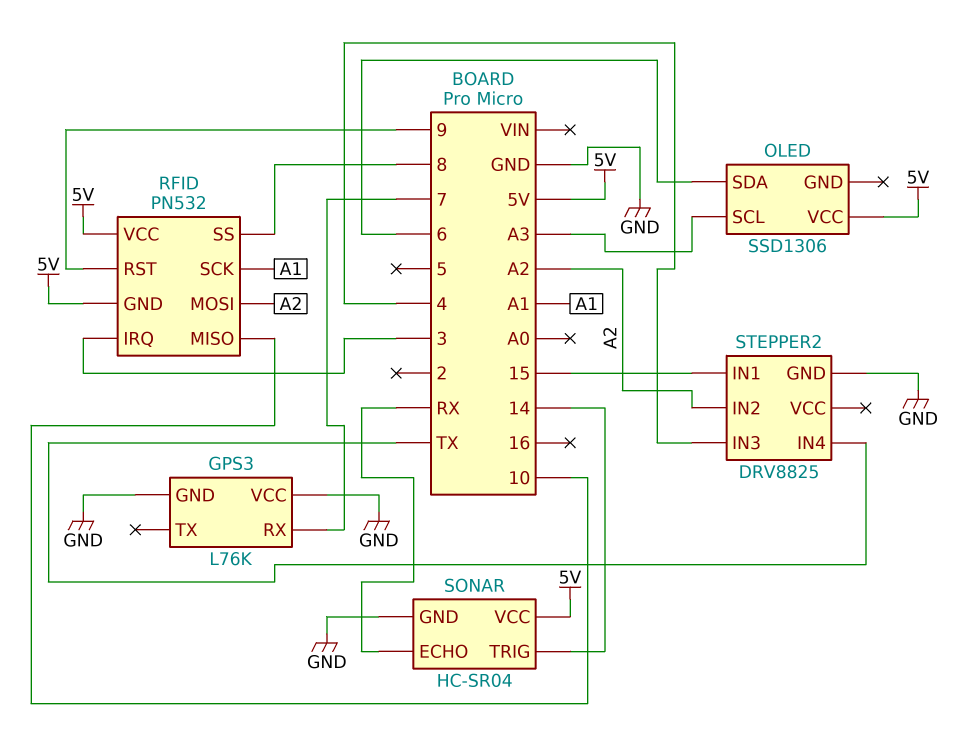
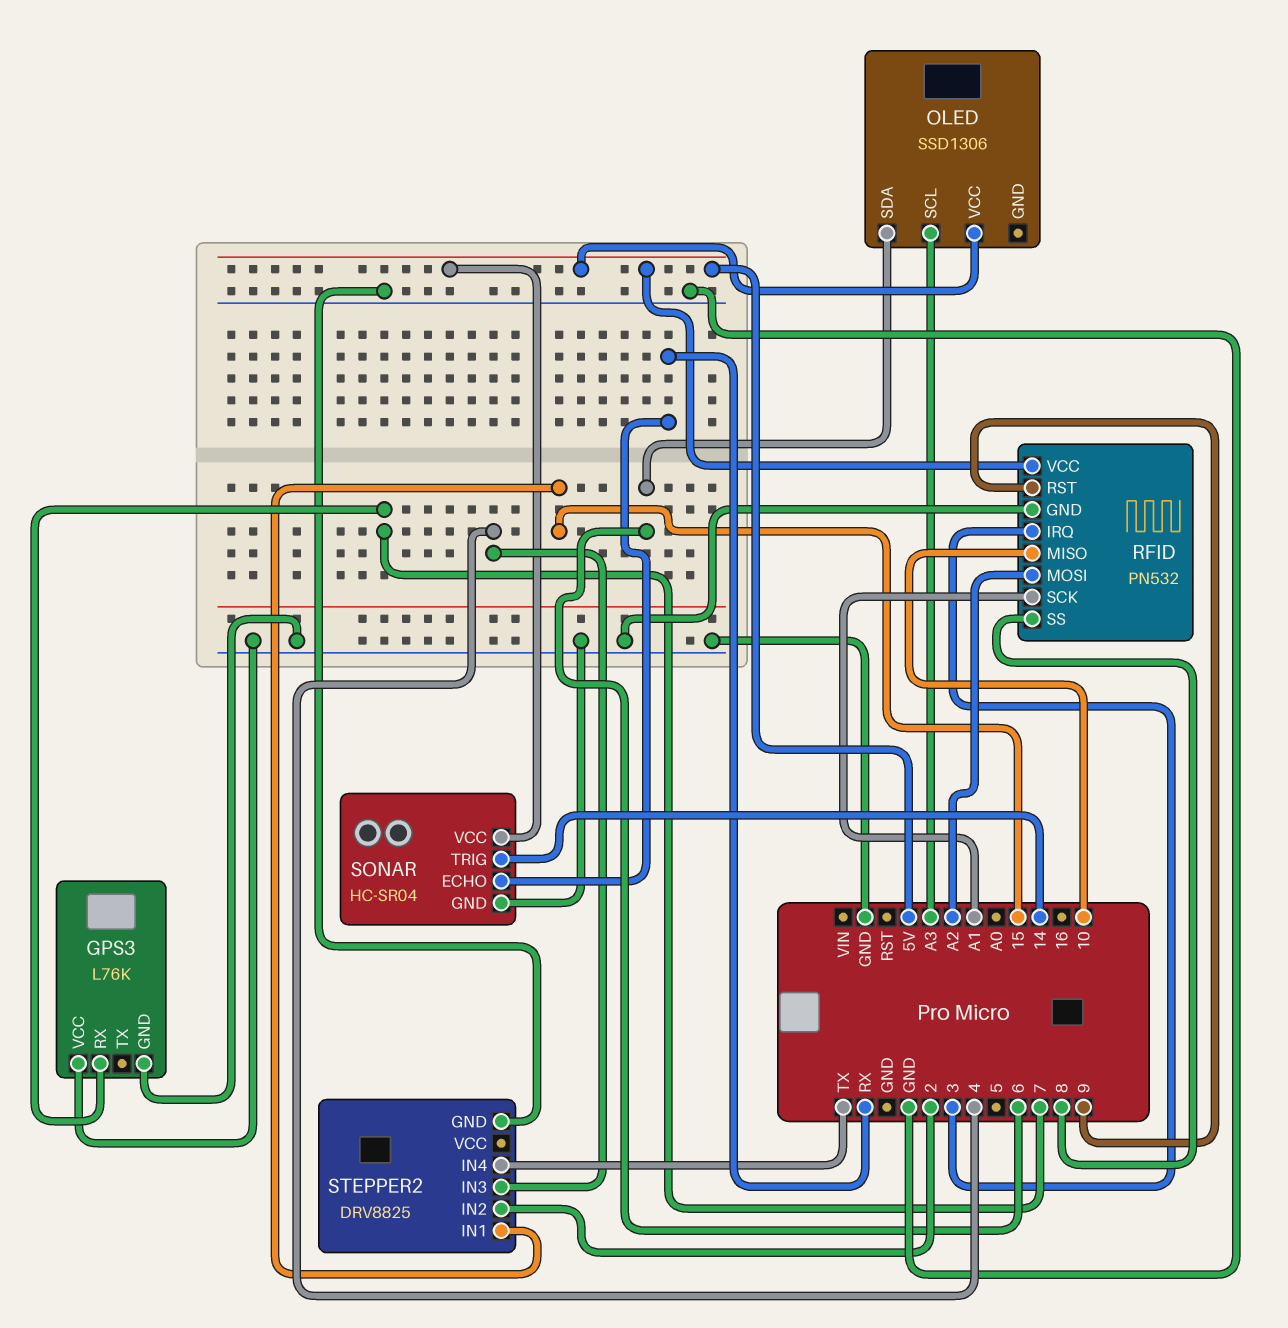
RFID pin GND: 5V -> GND
STEPPER2 pin IN2: A2 -> 2

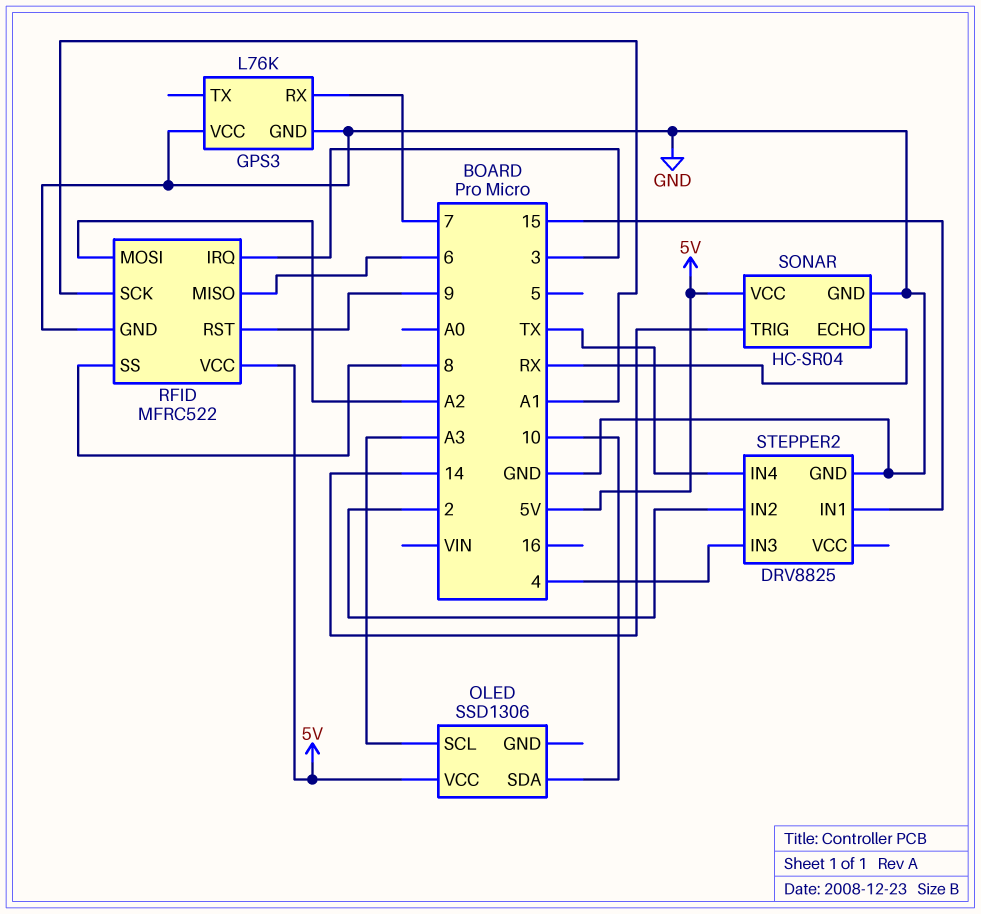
OLED pin SDA: 6 -> 10
RFID: PN532 -> MFRC522
RFID pin MISO: 10 -> 6

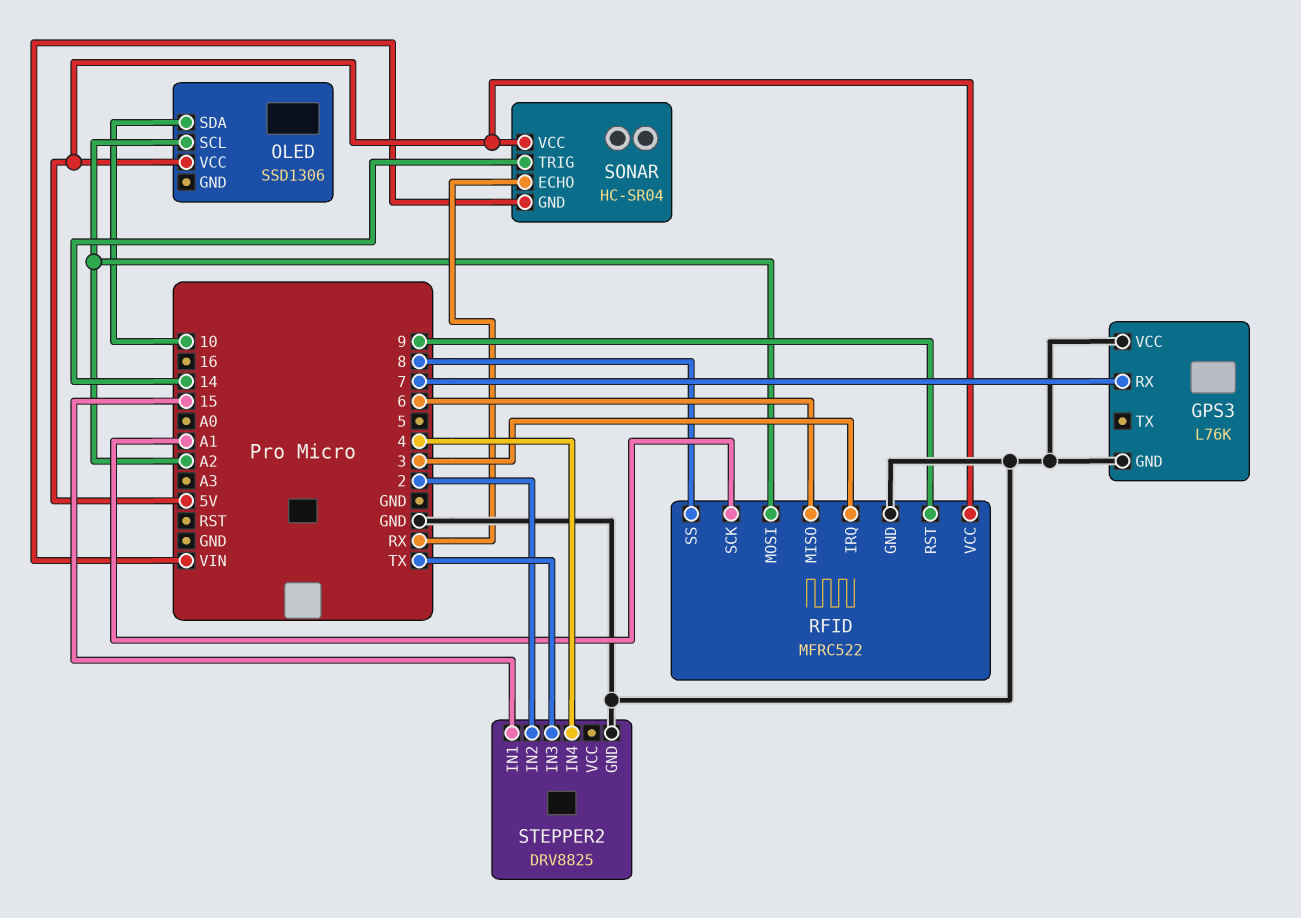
OLED pin SCL: A3 -> A2
SONAR pin GND: GND -> VIN
STEPPER2 pin IN3: 4 -> TX
STEPPER2 pin IN4: TX -> 4

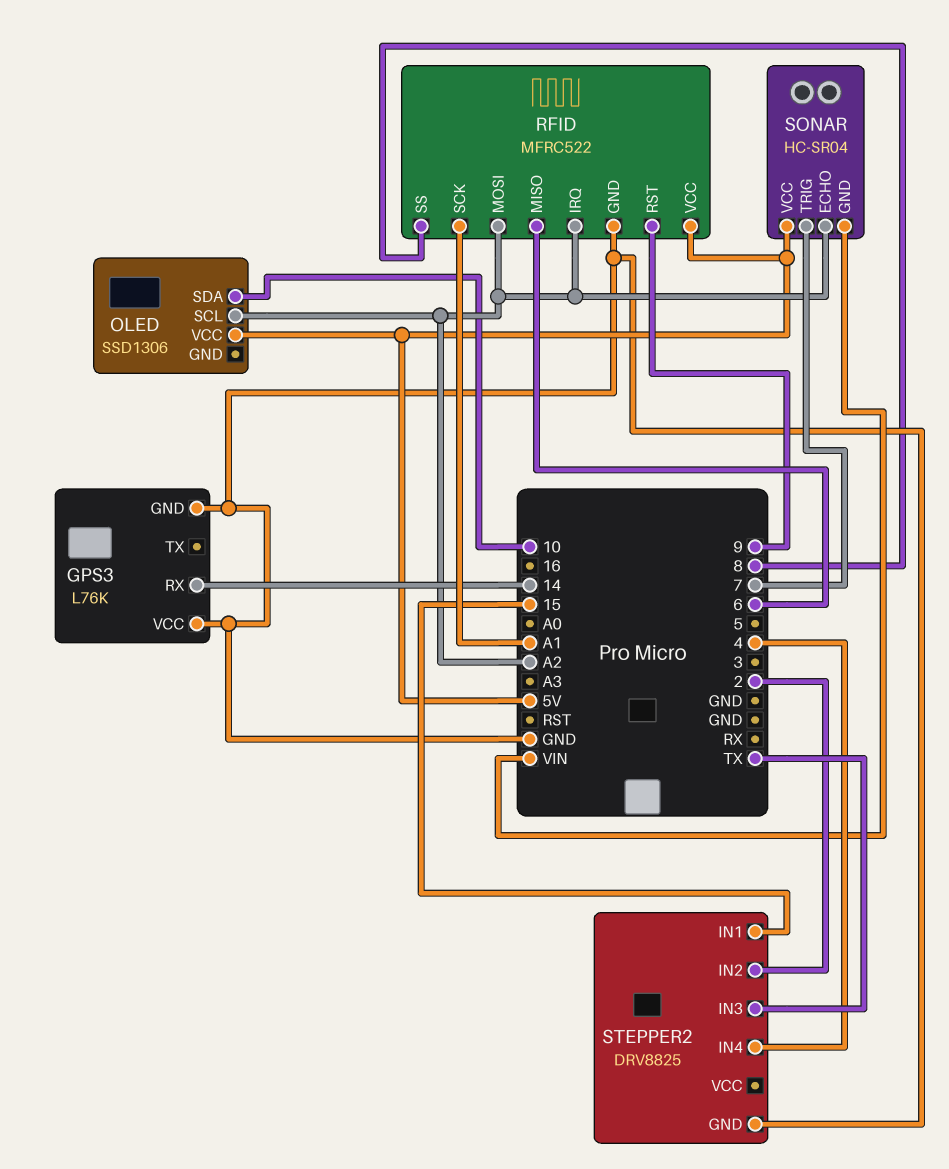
GPS3 pin RX: 7 -> 14
RFID pin IRQ: 3 -> A2
SONAR pin ECHO: RX -> A2
SONAR pin TRIG: 14 -> 7

